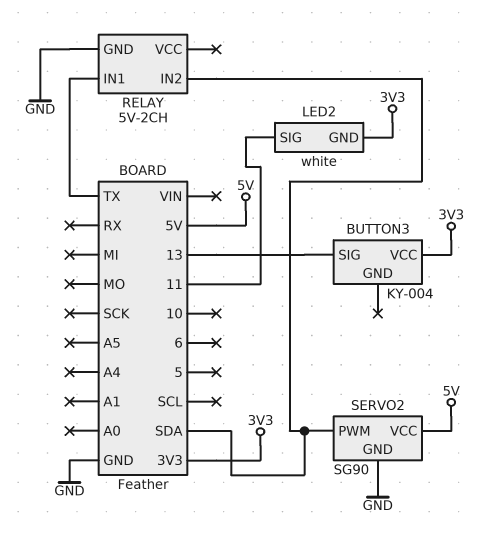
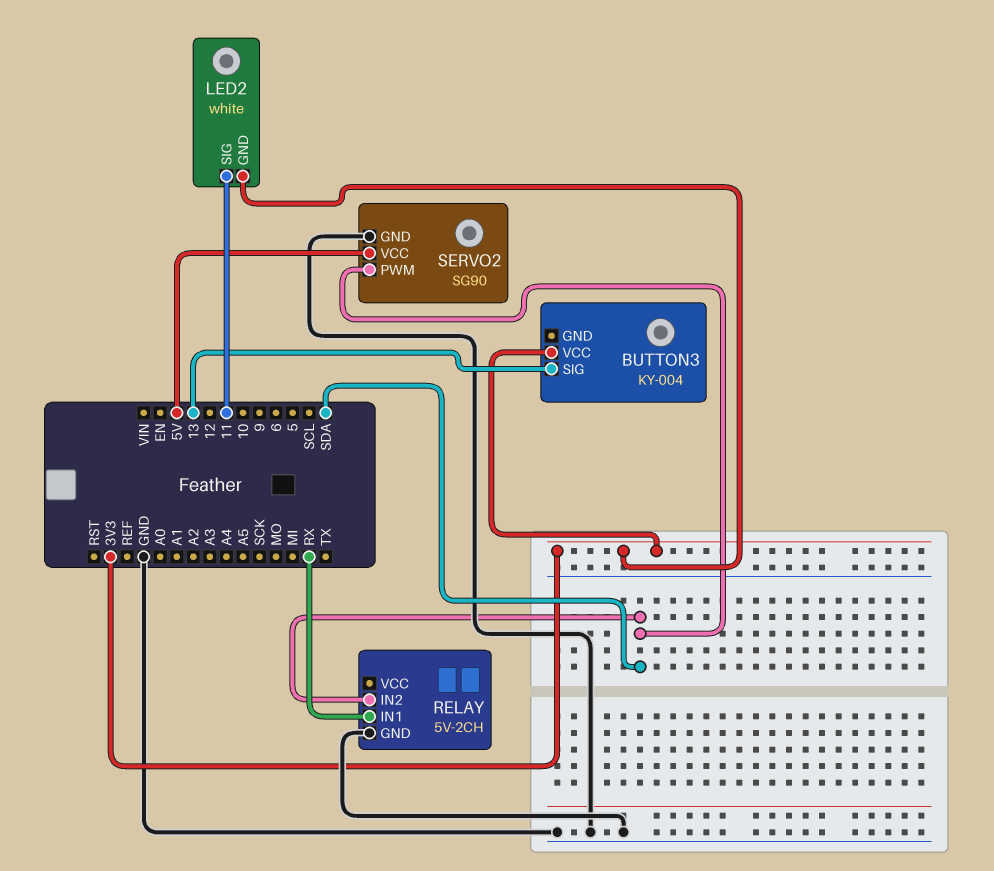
RELAY pin IN1: TX -> RX

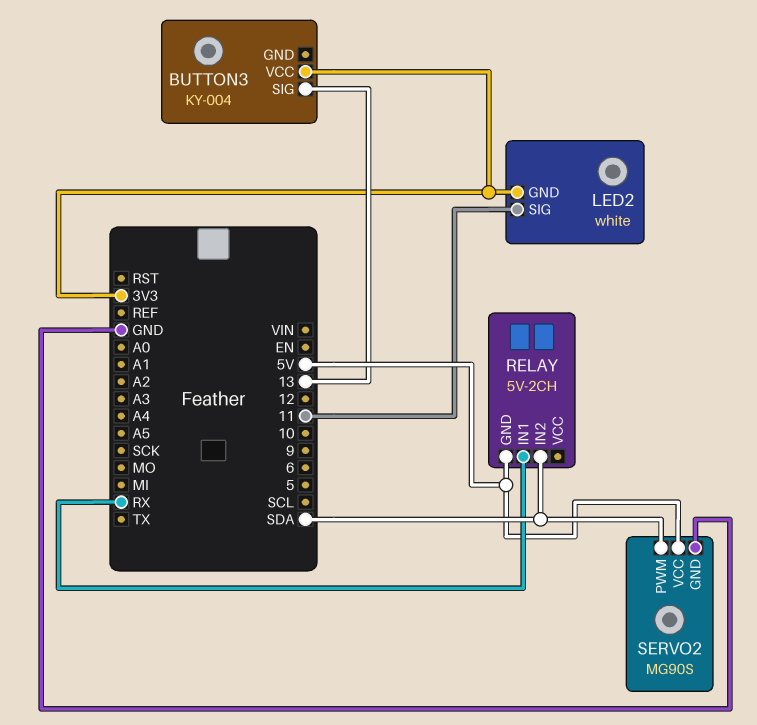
RELAY pin GND: GND -> 5V
SERVO2: SG90 -> MG90S

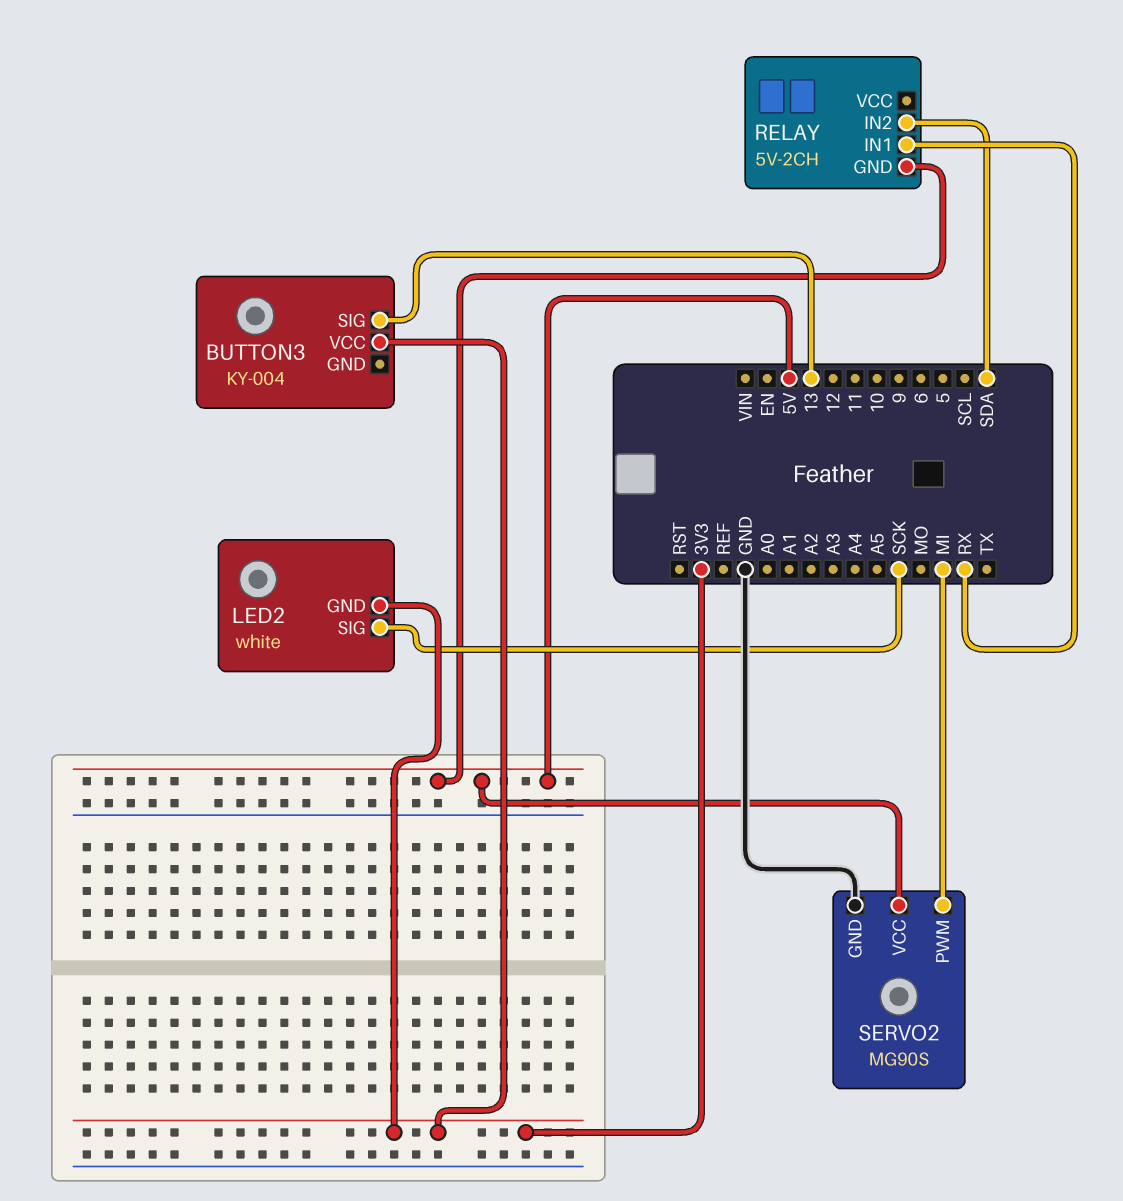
LED2 pin SIG: 11 -> SCK
SERVO2 pin PWM: SDA -> MI

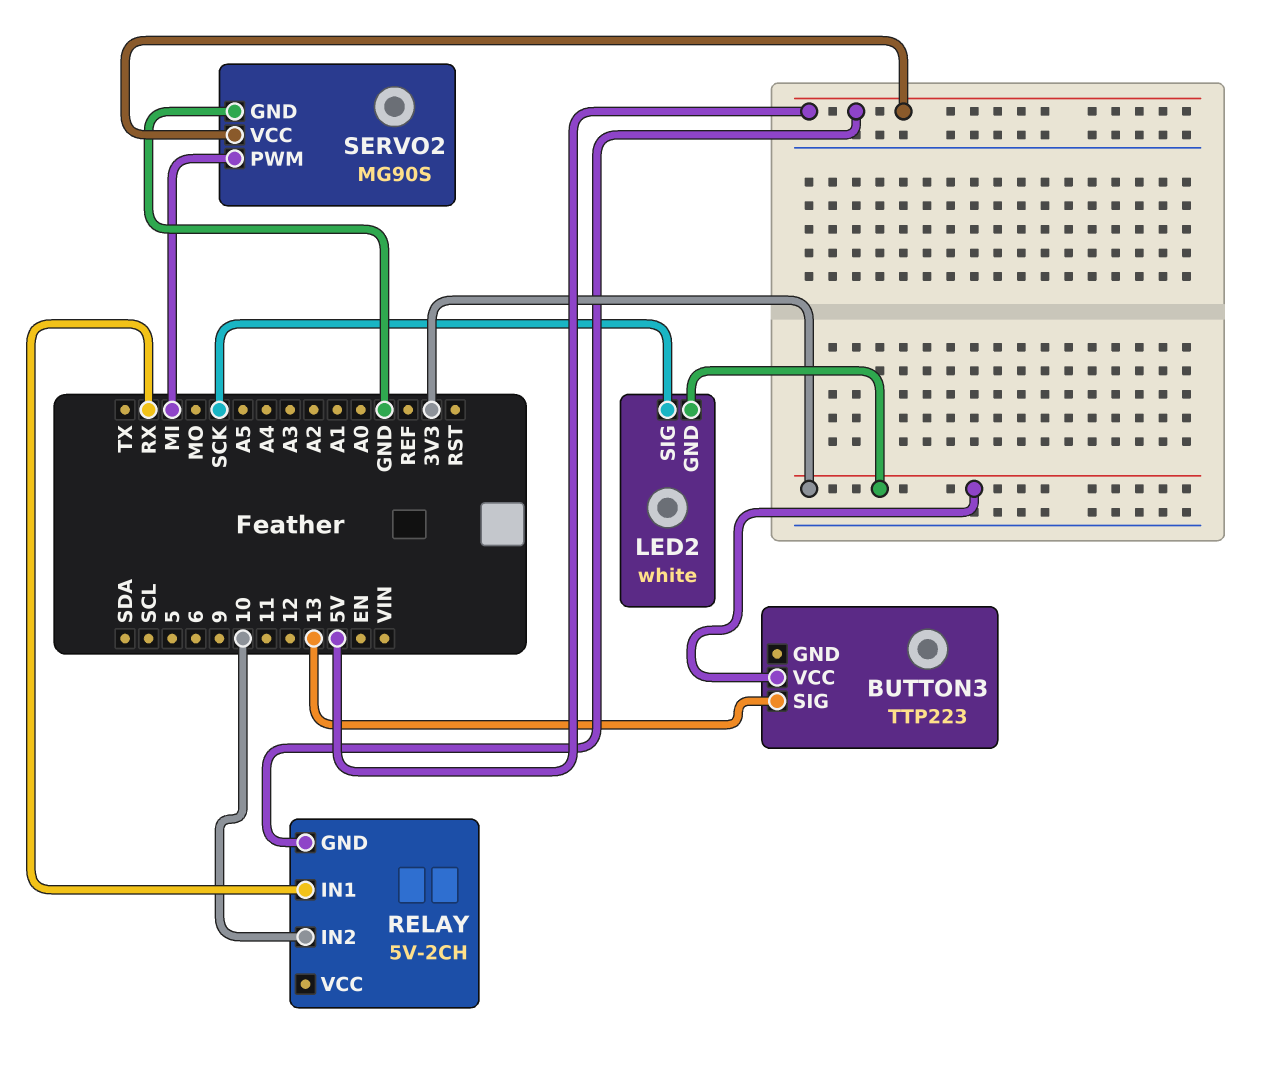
BUTTON3: KY-004 -> TTP223
RELAY pin IN2: SDA -> 10

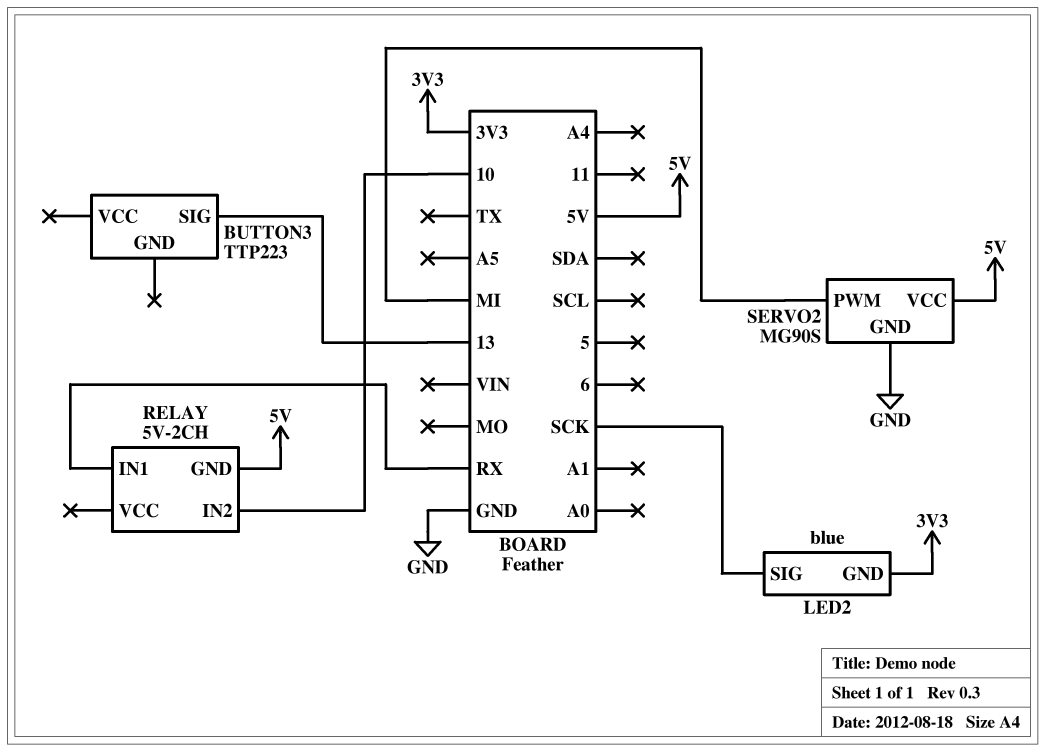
BUTTON3 pin VCC: 3V3 -> none
LED2: white -> blue

